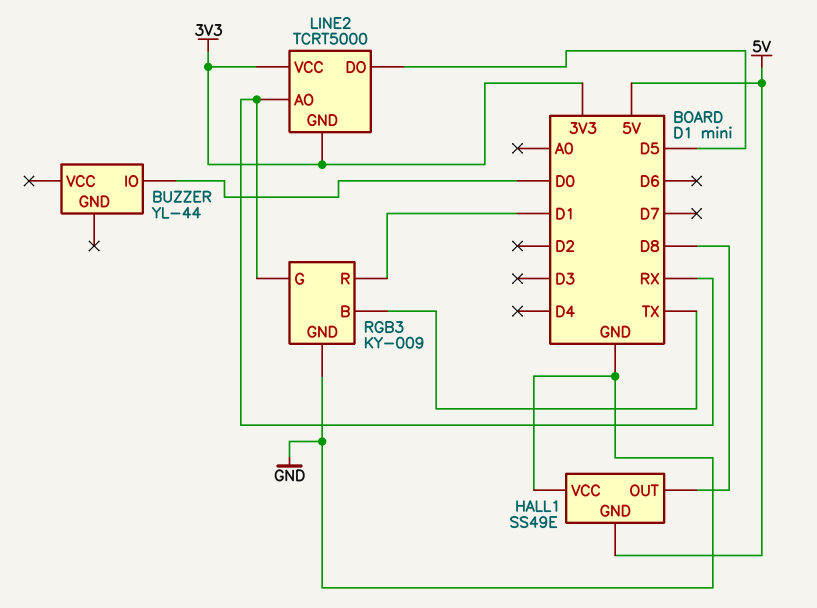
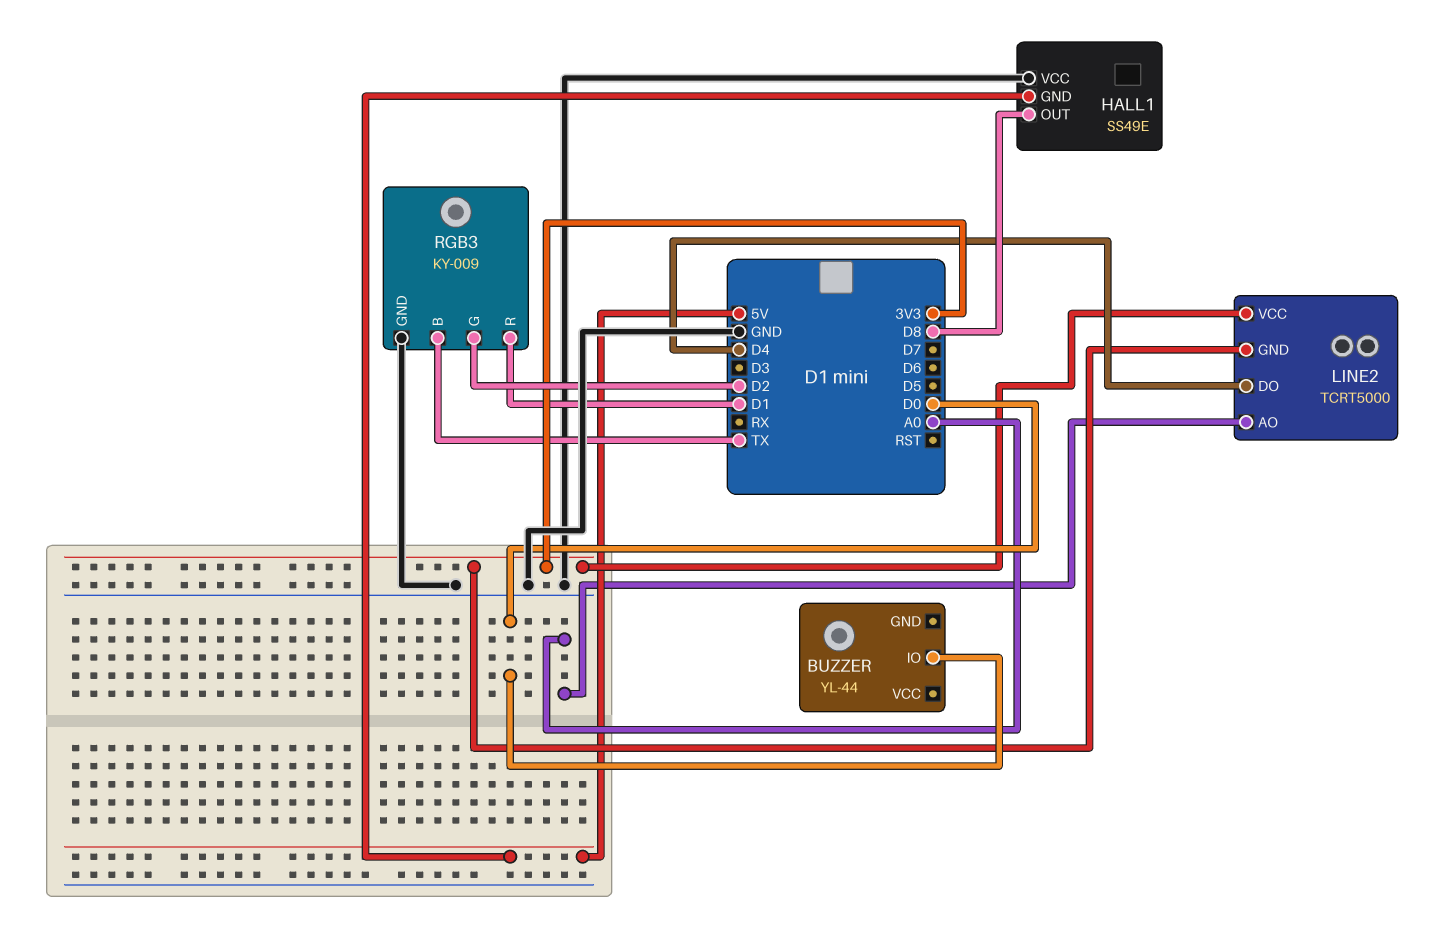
LINE2 pin AO: RX -> A0
LINE2 pin DO: D5 -> D4
RGB3 pin G: RX -> D2

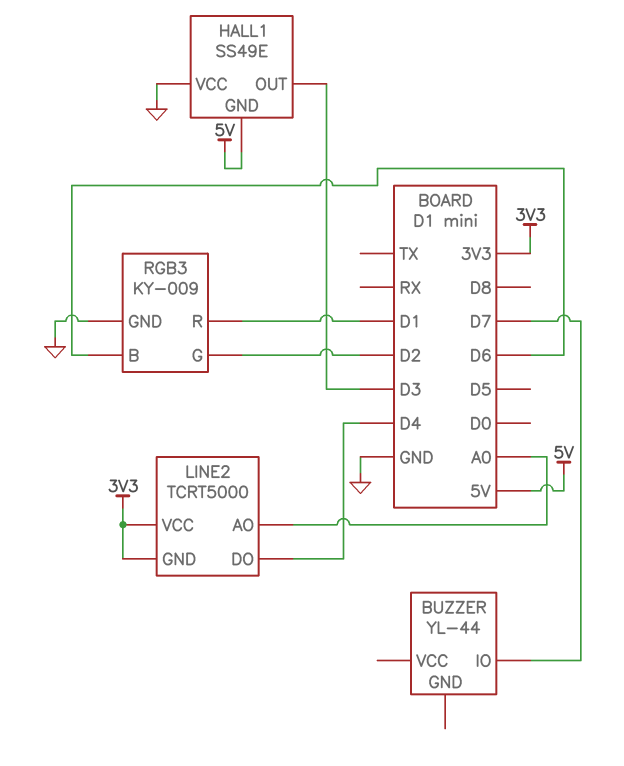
BUZZER pin IO: D0 -> D7
HALL1 pin OUT: D8 -> D3
RGB3 pin B: TX -> D6

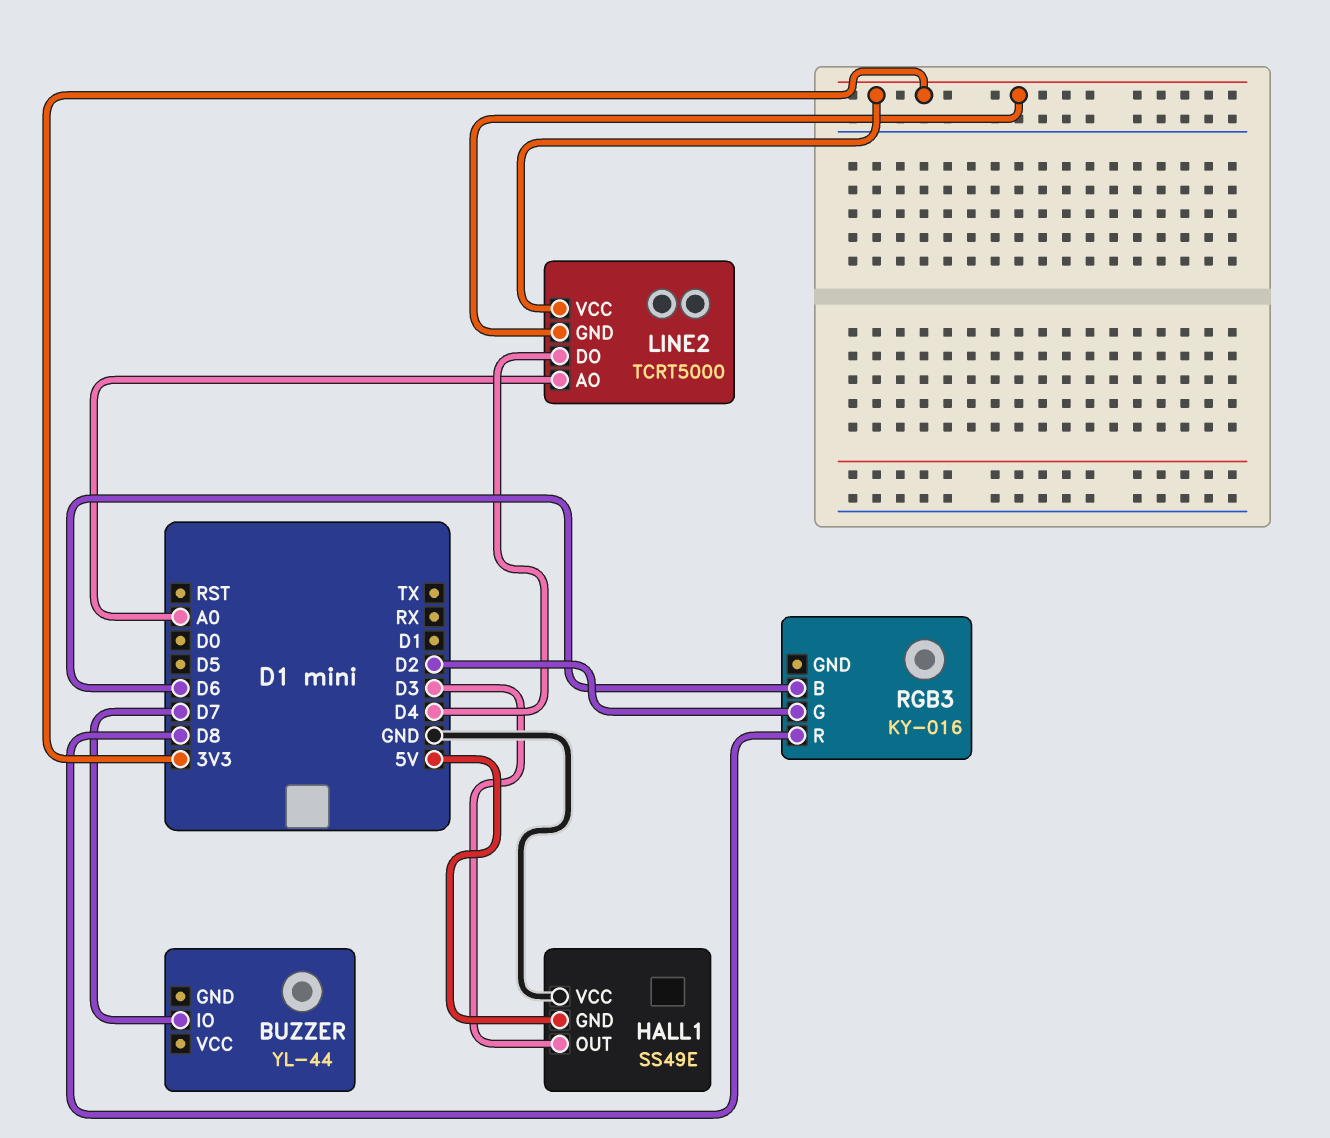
RGB3: KY-009 -> KY-016
RGB3 pin GND: GND -> none
RGB3 pin R: D1 -> D8

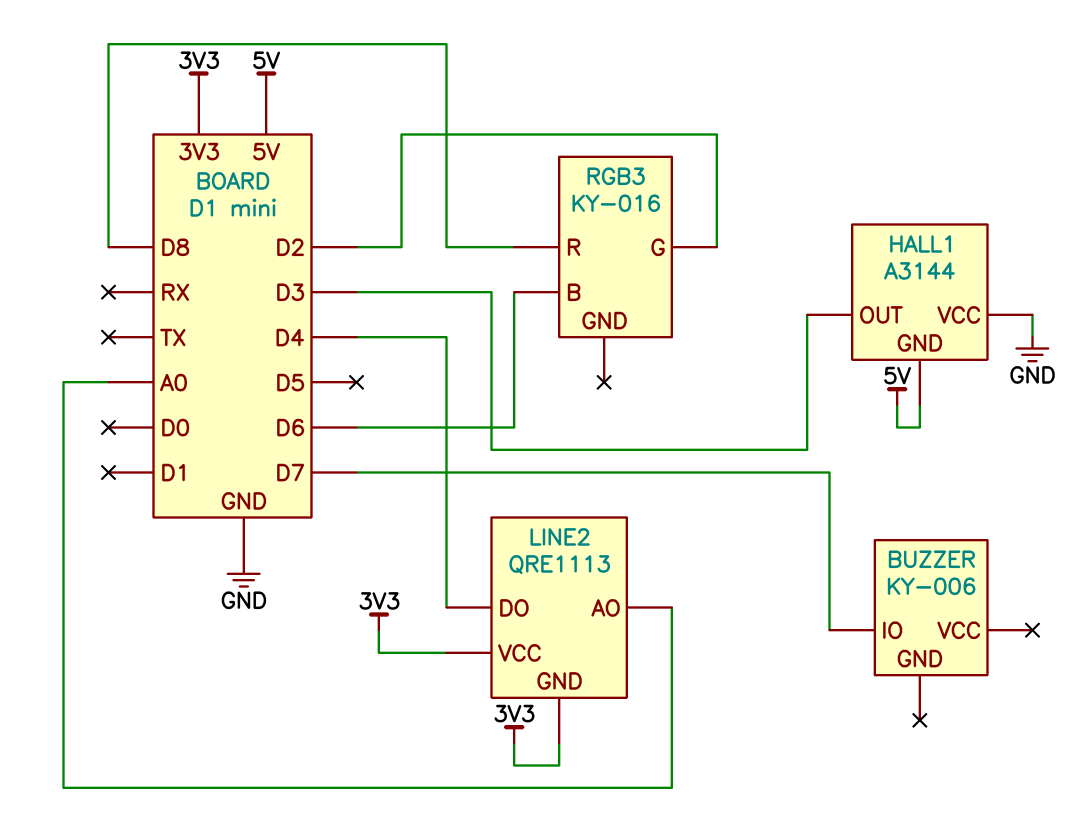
BUZZER: YL-44 -> KY-006
HALL1: SS49E -> A3144
LINE2: TCRT5000 -> QRE1113

